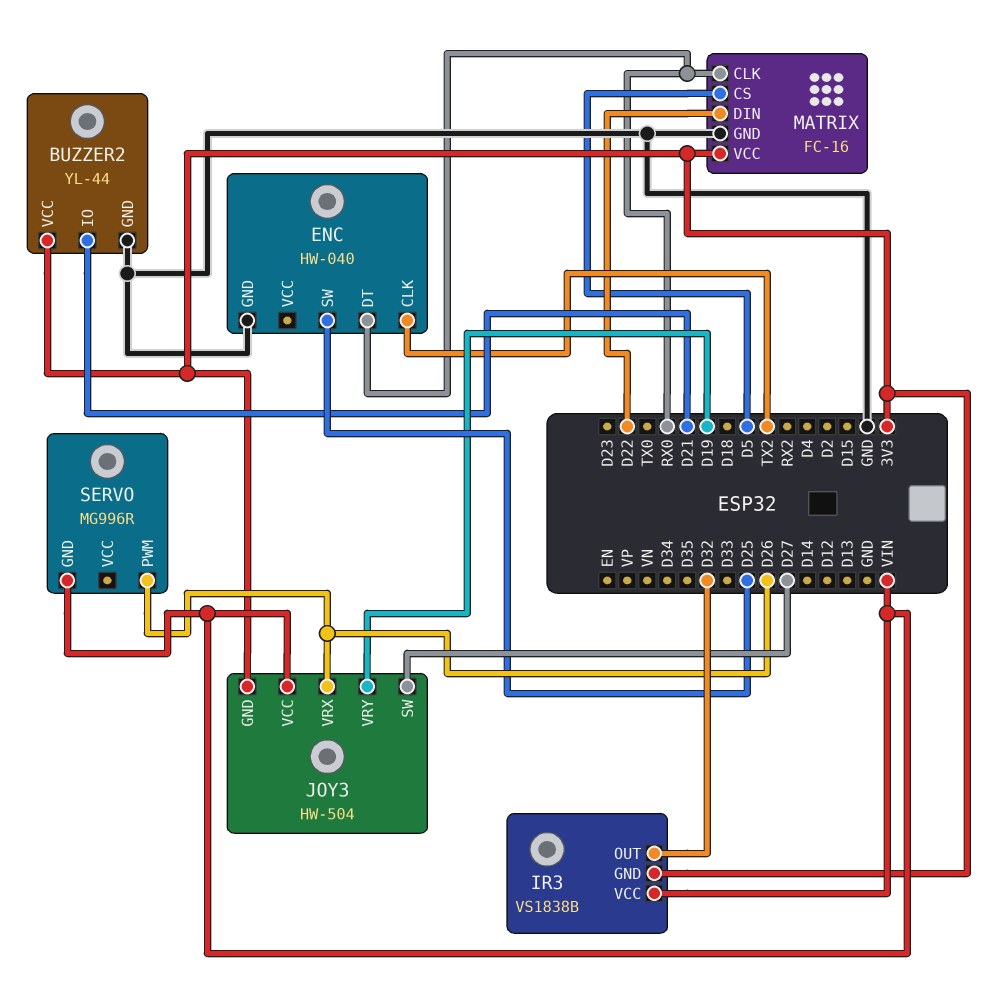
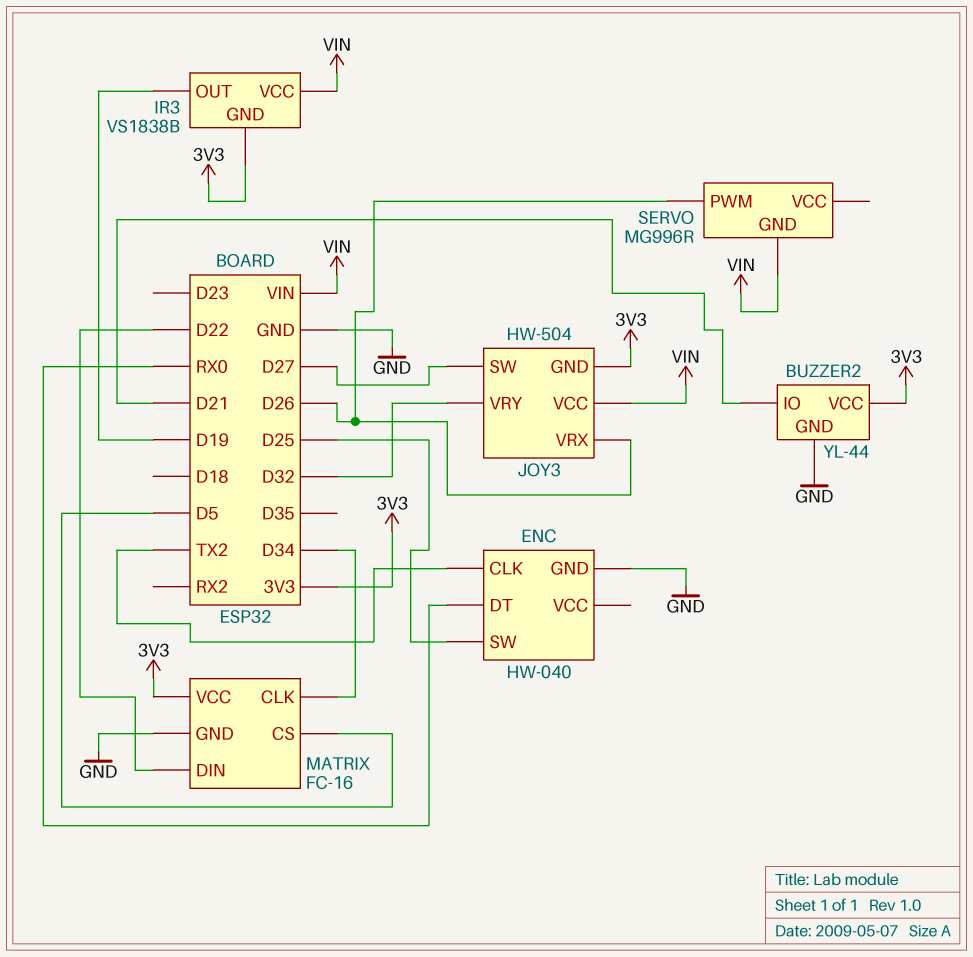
IR3 pin OUT: D32 -> D19
JOY3 pin VRY: D19 -> D32
MATRIX pin CLK: RX0 -> D34

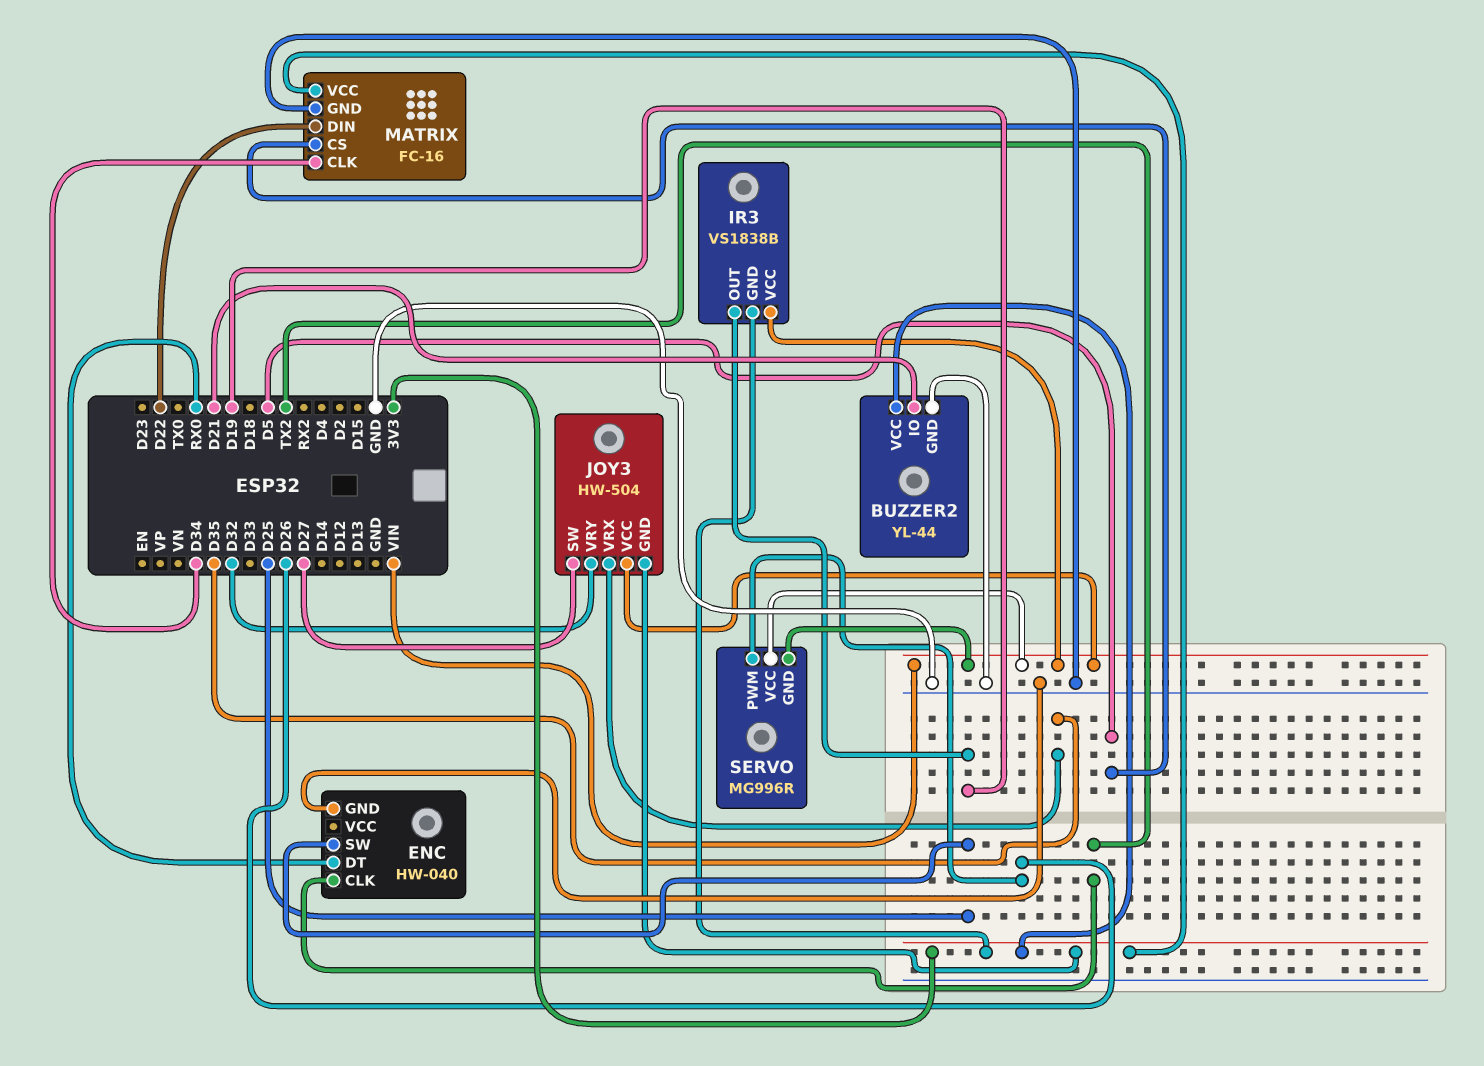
JOY3 pin VRX: D26 -> D35
SERVO pin VCC: none -> VIN

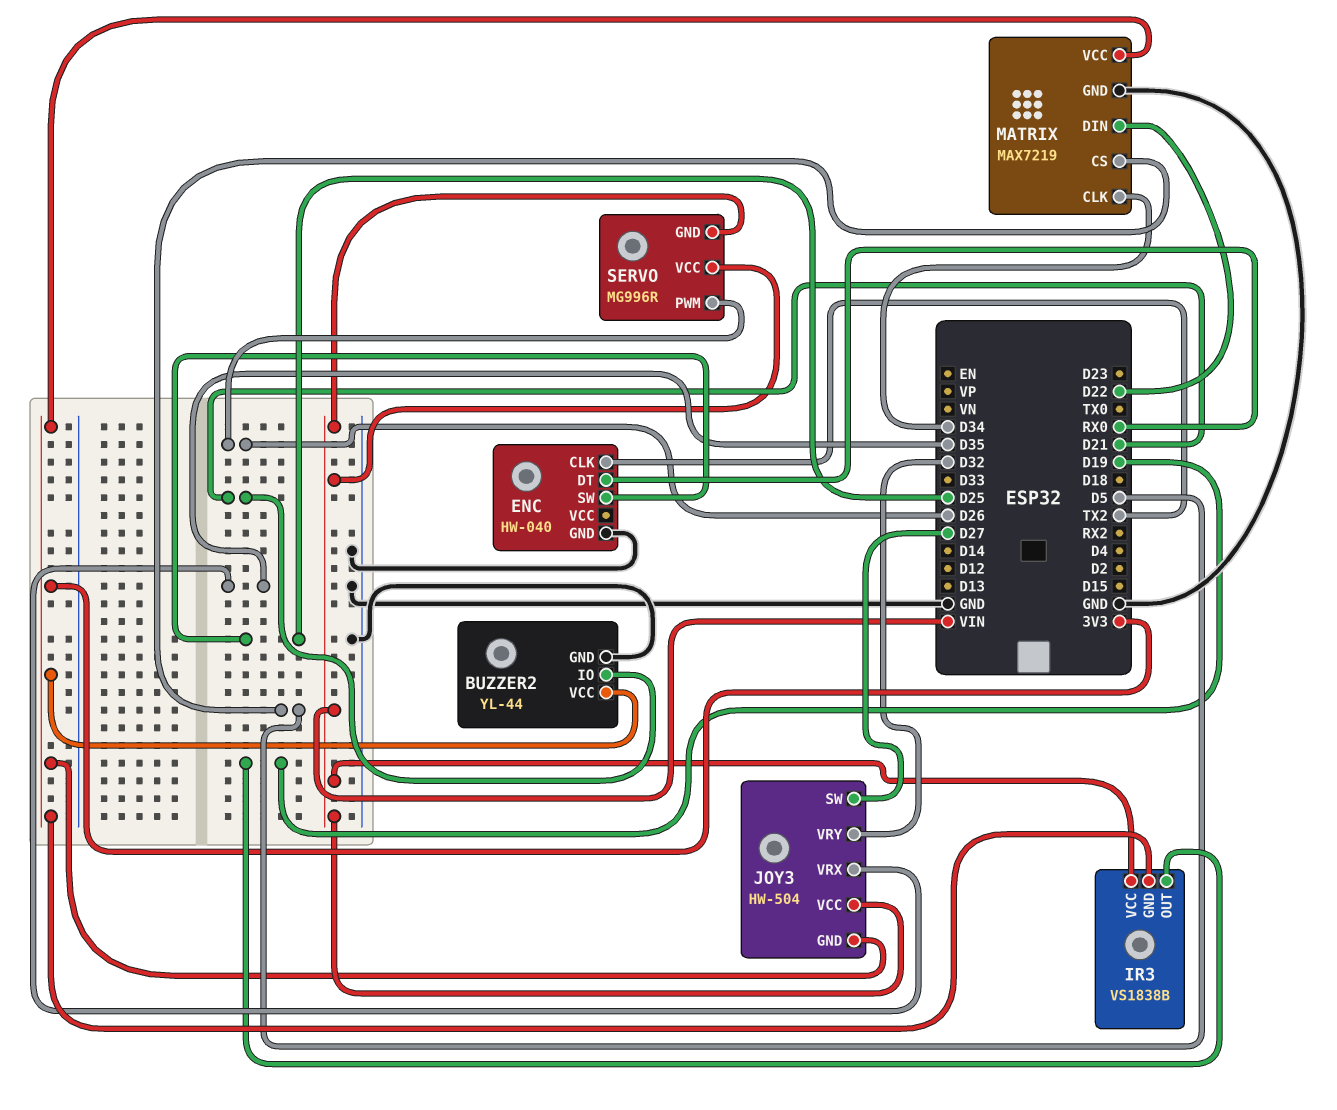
MATRIX: FC-16 -> MAX7219

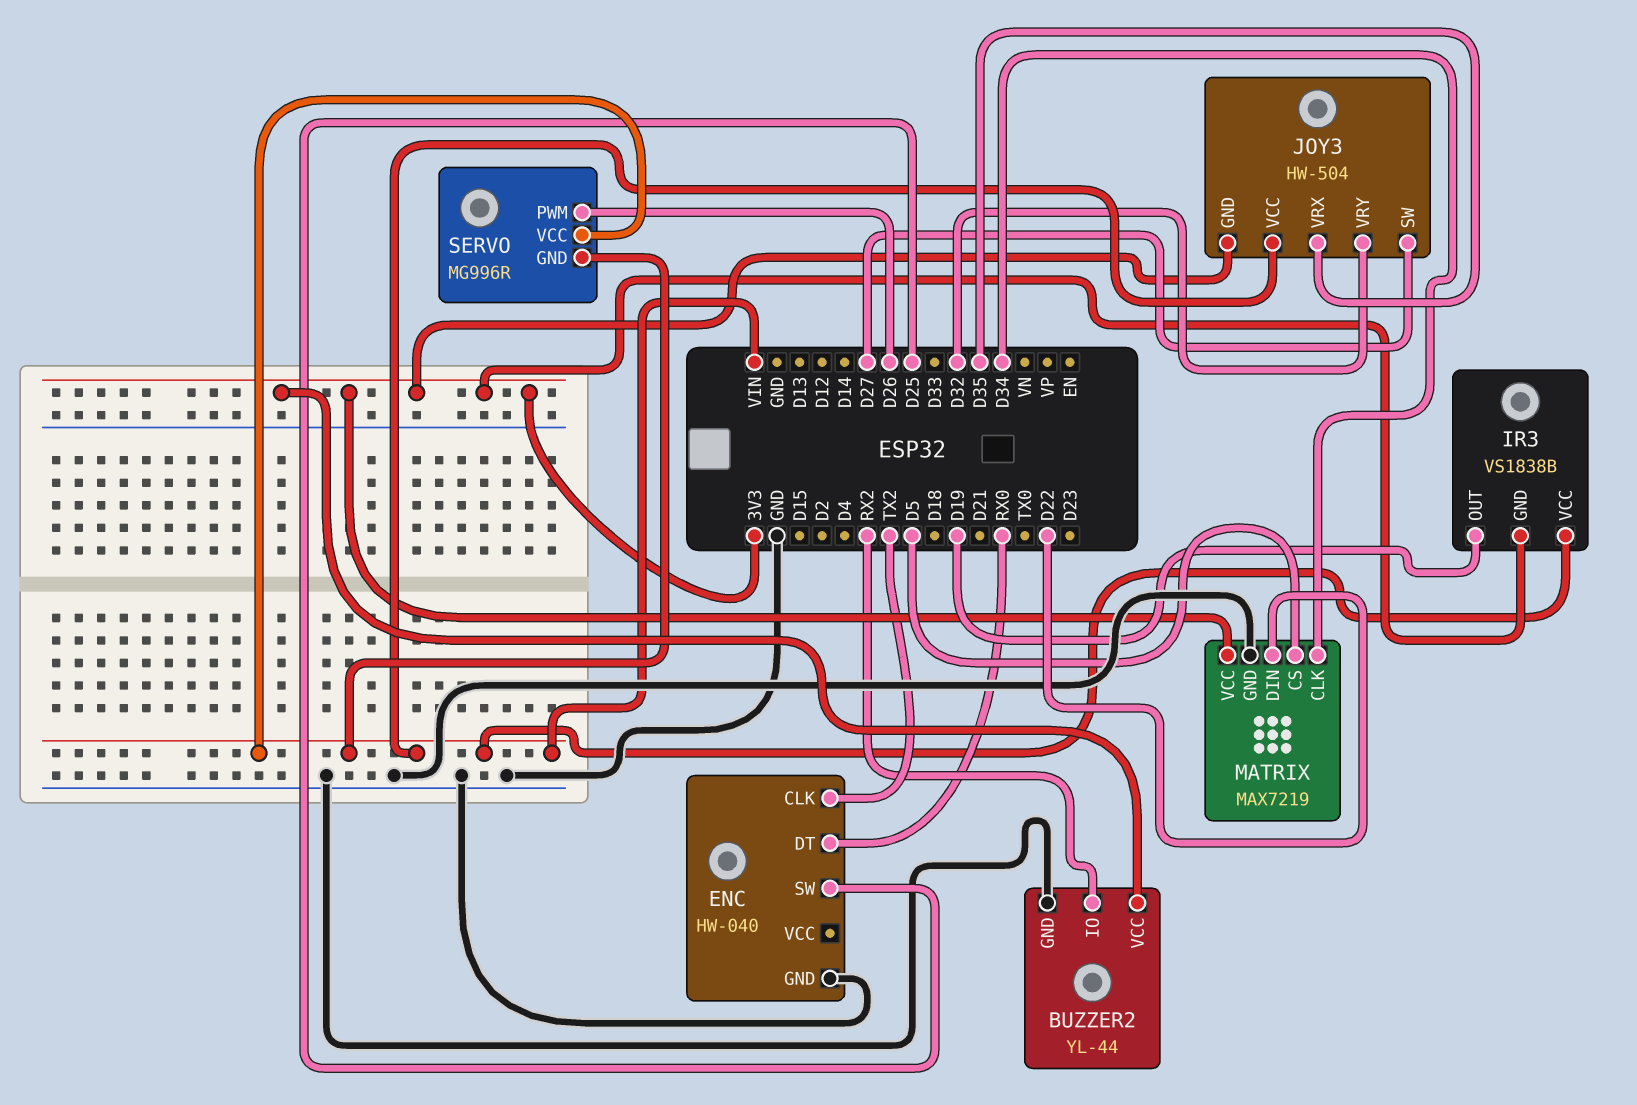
BUZZER2 pin IO: D21 -> RX2

